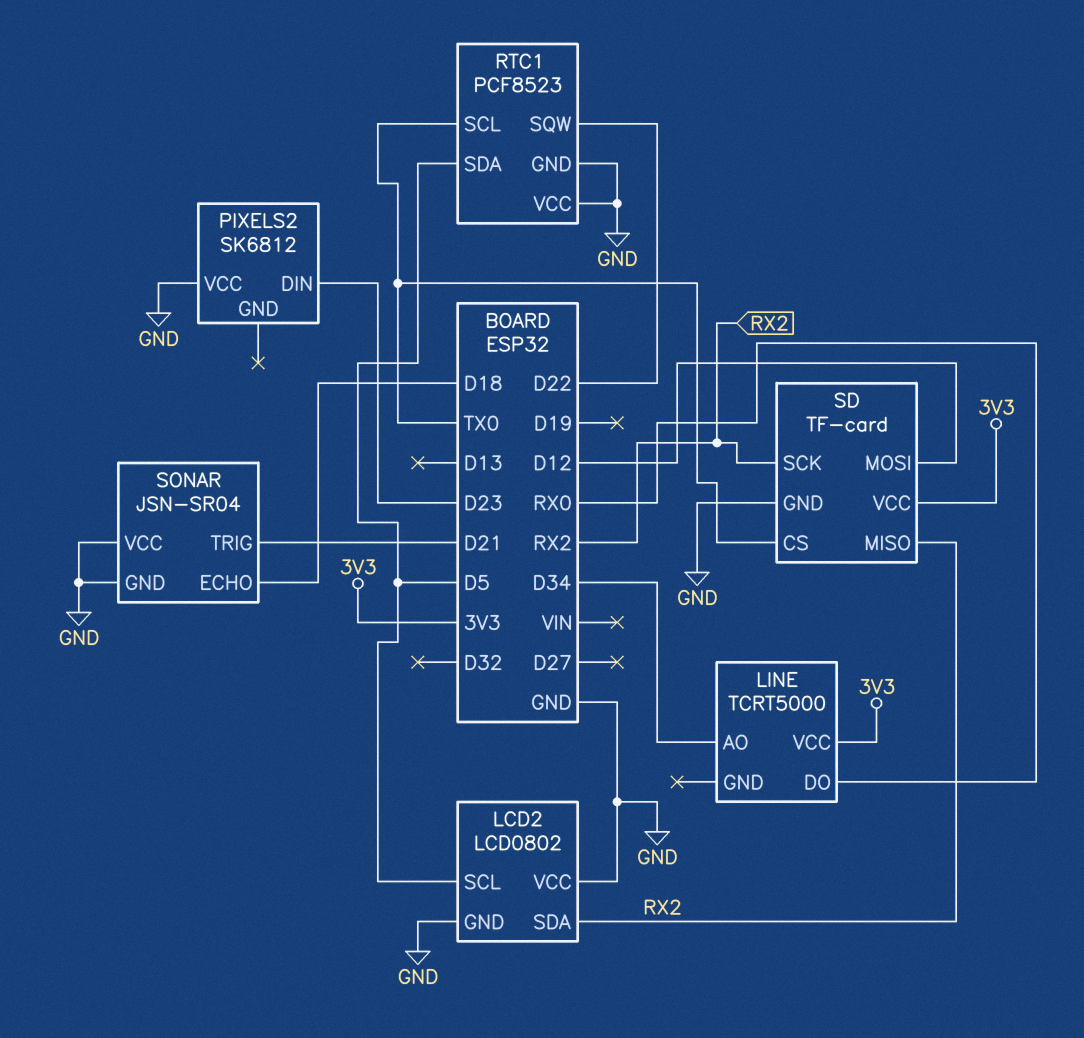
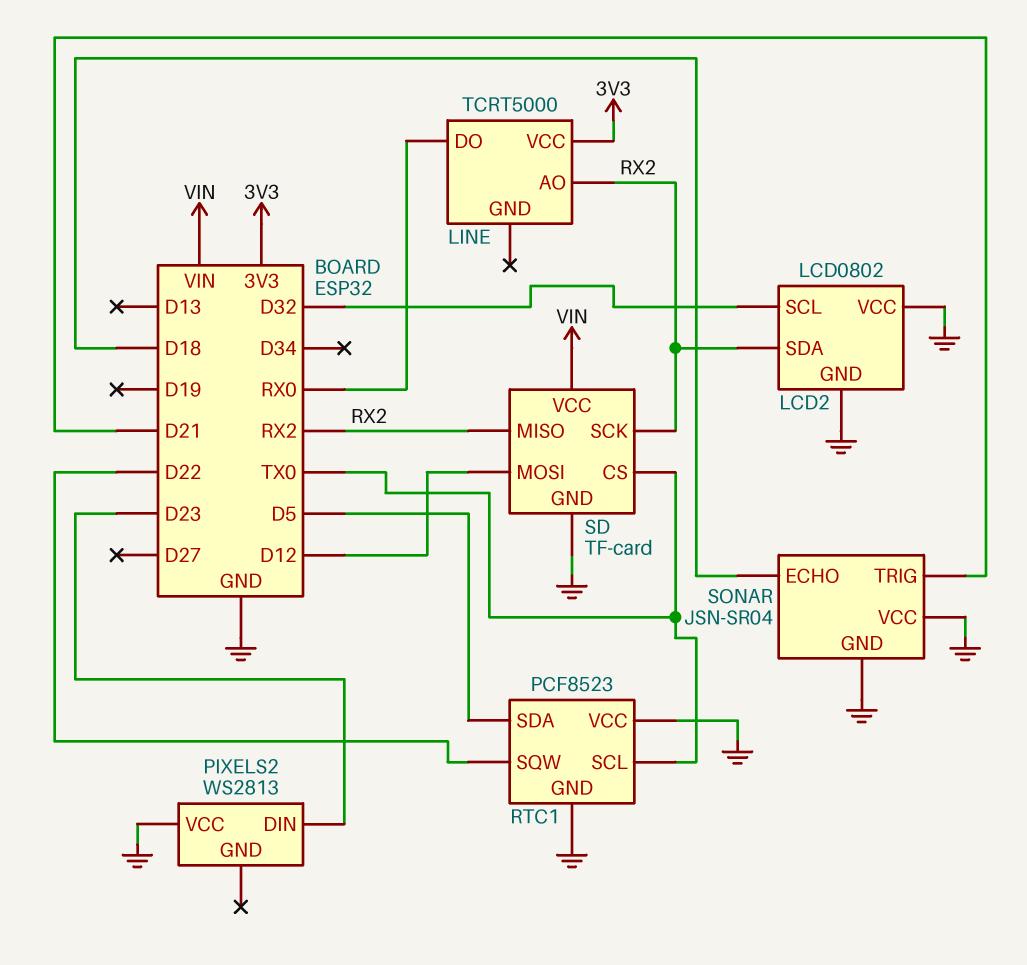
LCD2 pin SCL: D5 -> D32
LINE pin AO: D34 -> RX2
PIXELS2: SK6812 -> WS2813
SD pin VCC: 3V3 -> VIN

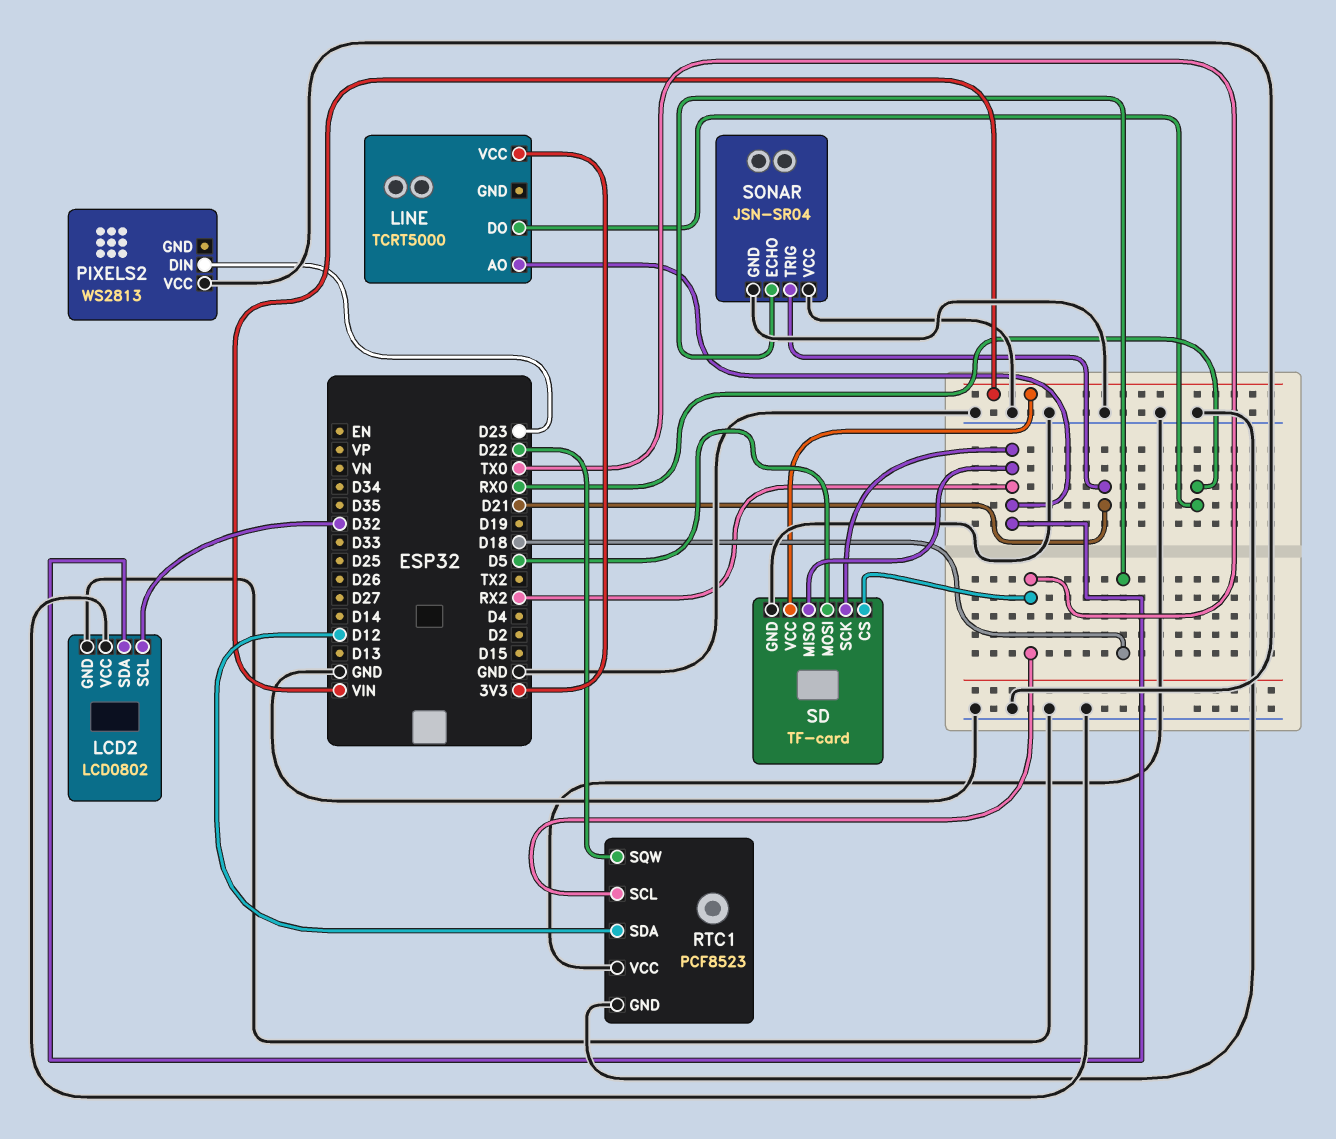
RTC1 pin SDA: D5 -> D12
SD pin MOSI: D12 -> D5

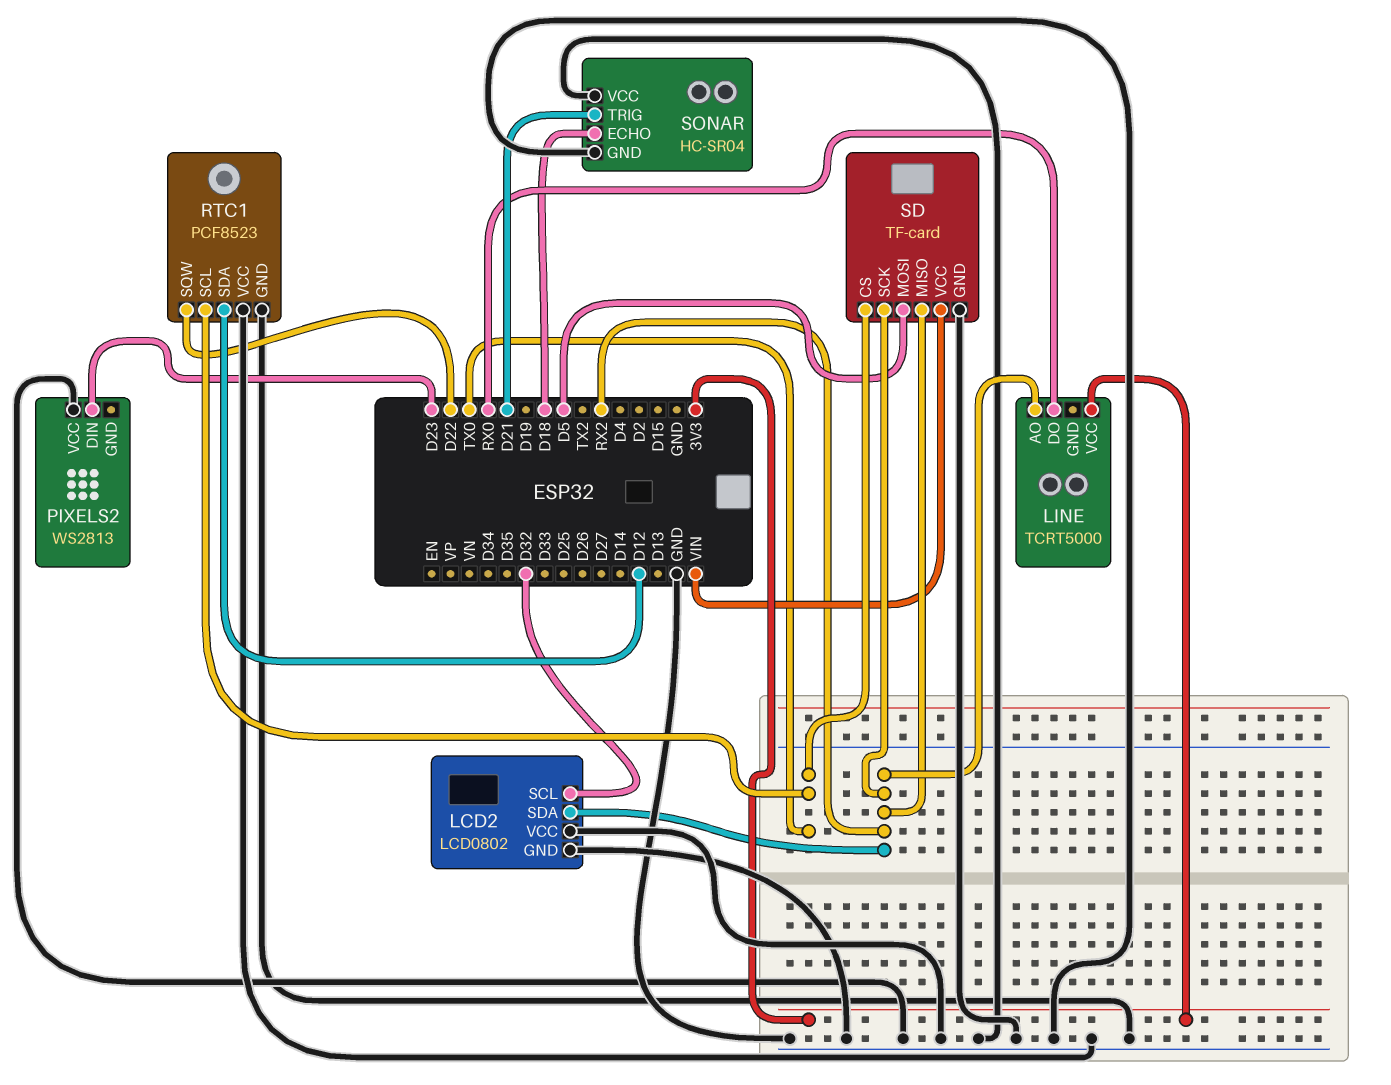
SONAR: JSN-SR04 -> HC-SR04

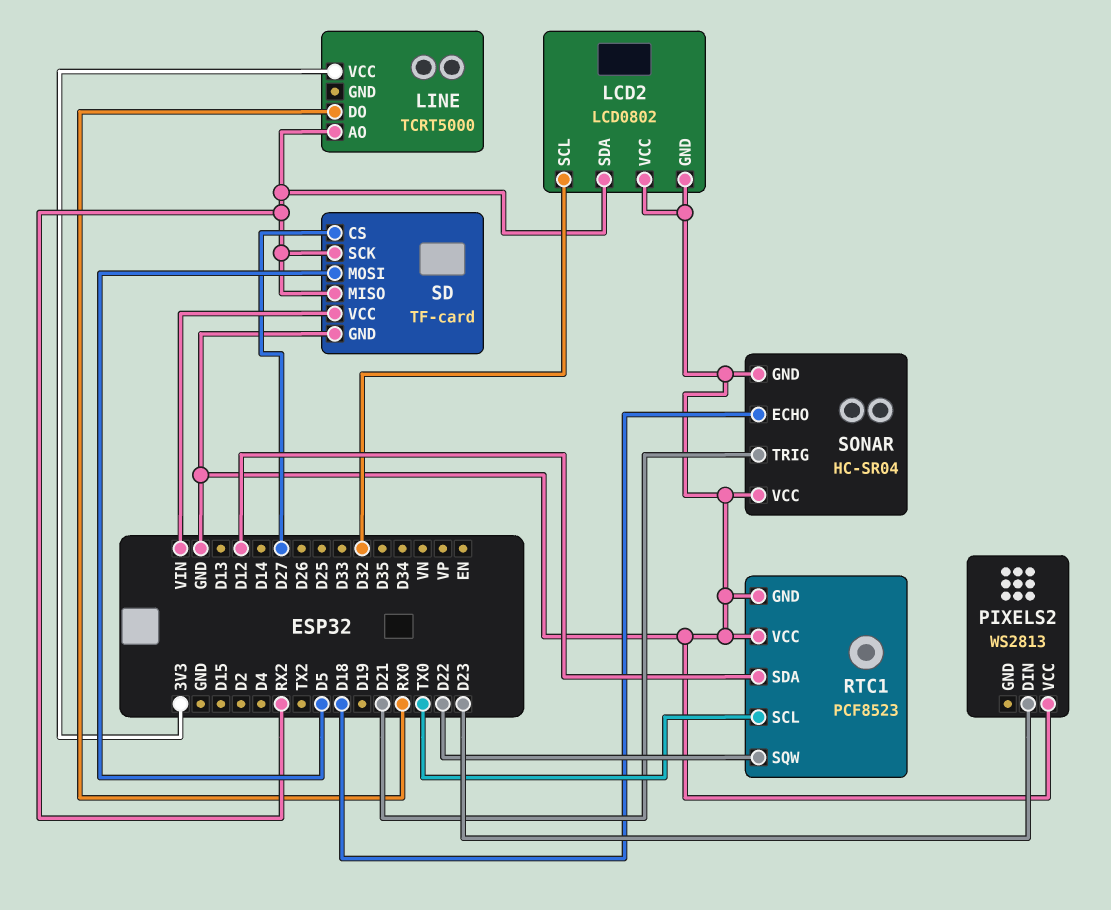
SD pin CS: TX0 -> D27

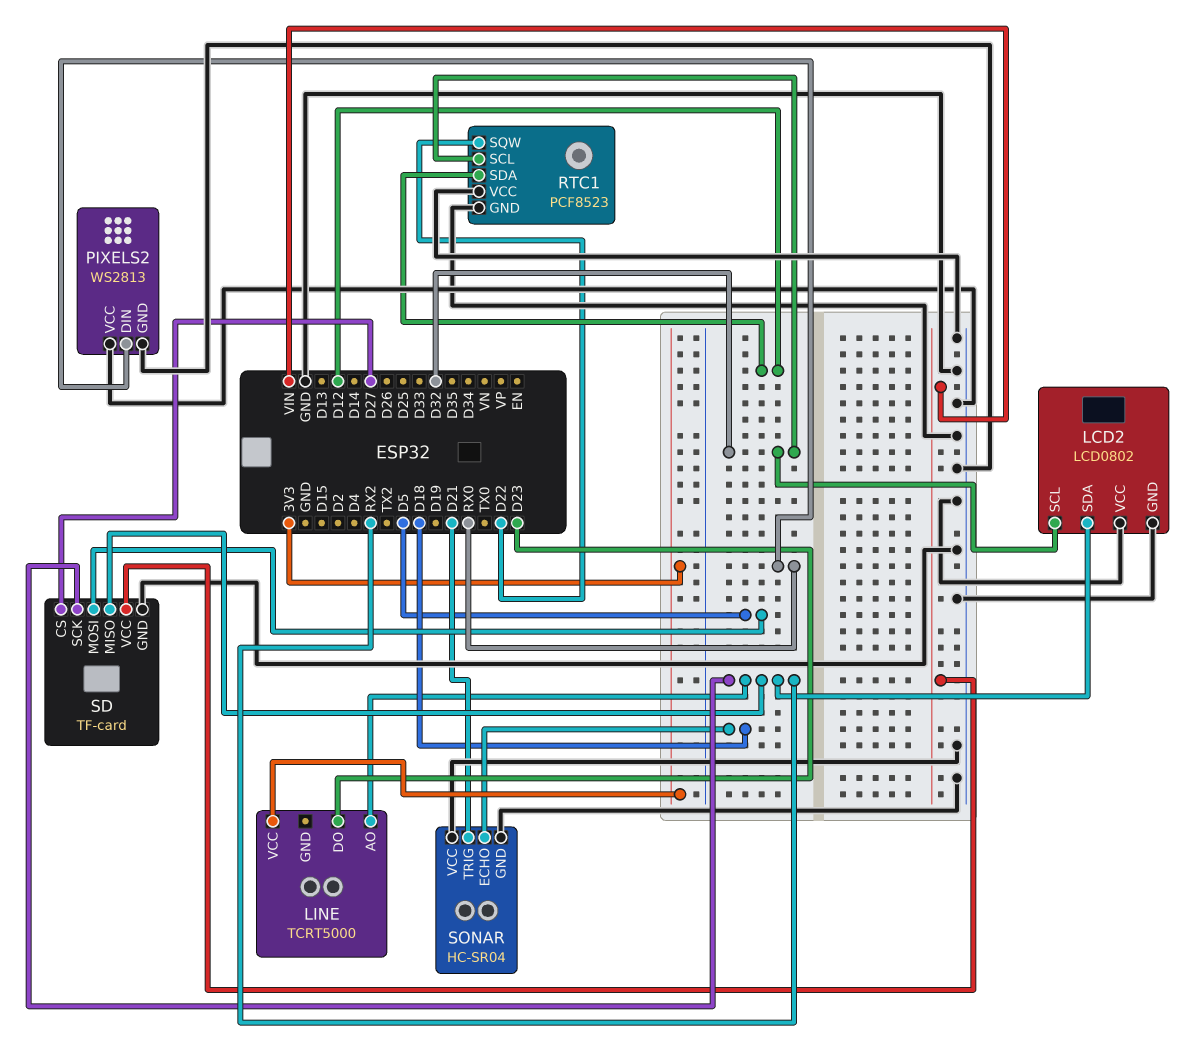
LINE pin DO: RX0 -> D23
PIXELS2 pin DIN: D23 -> RX0
PIXELS2 pin GND: none -> GND
RTC1 pin SCL: TX0 -> D32

